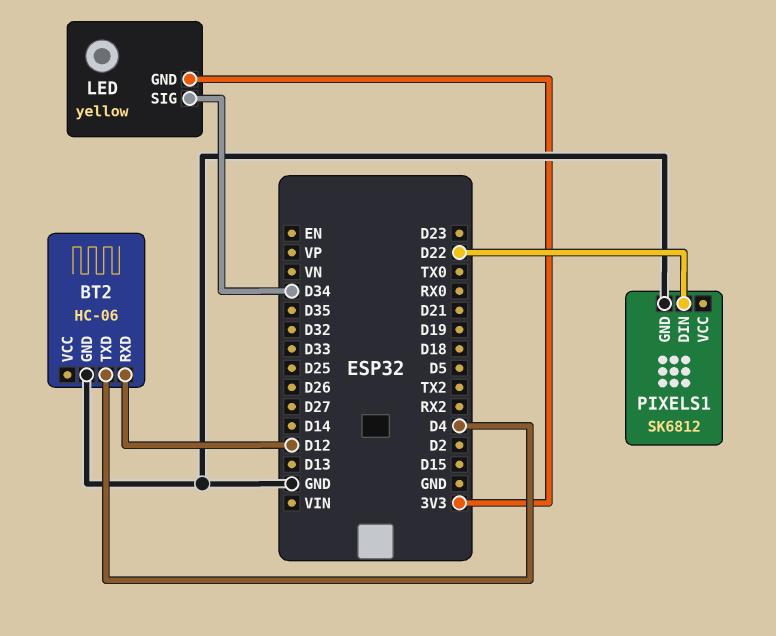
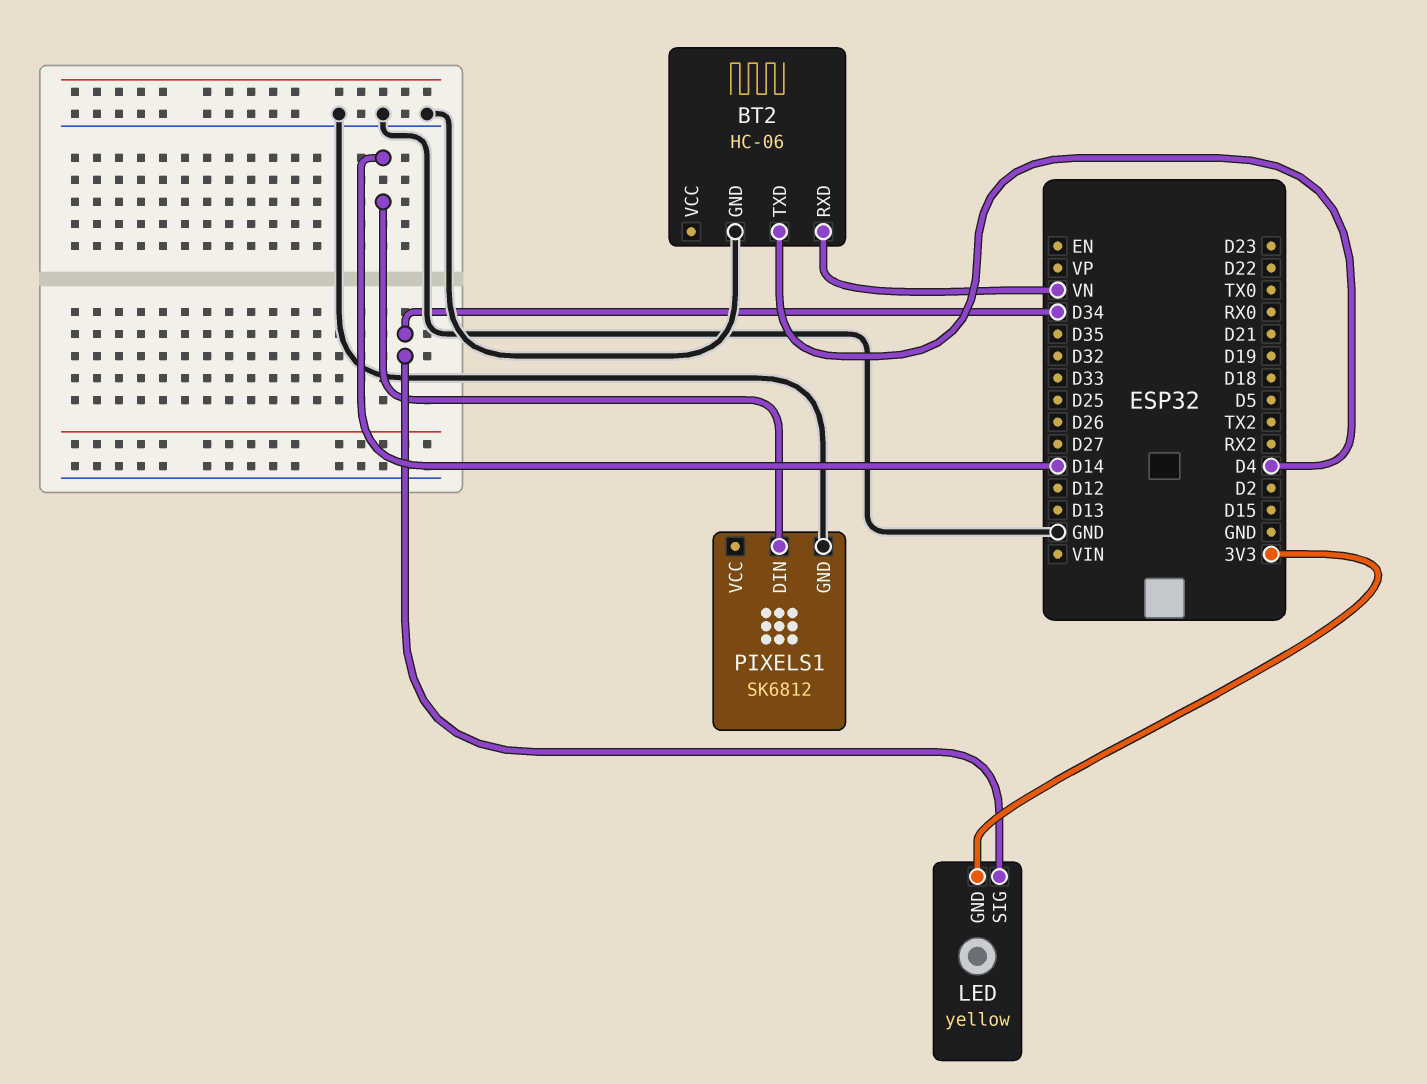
BT2 pin RXD: D12 -> VN
PIXELS1 pin DIN: D22 -> D14

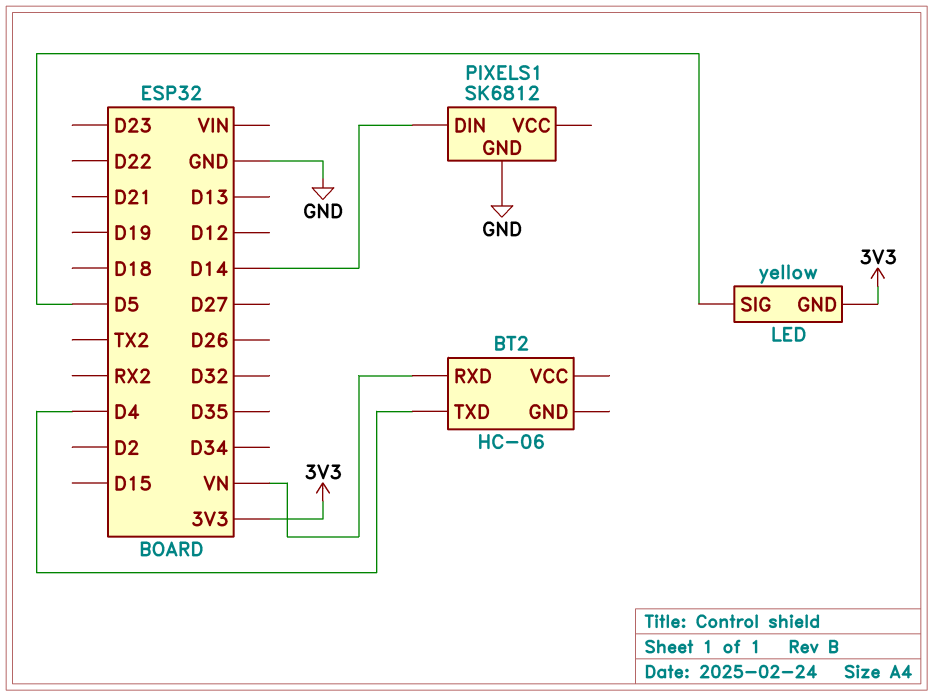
BT2 pin GND: GND -> none
LED pin SIG: D34 -> D5

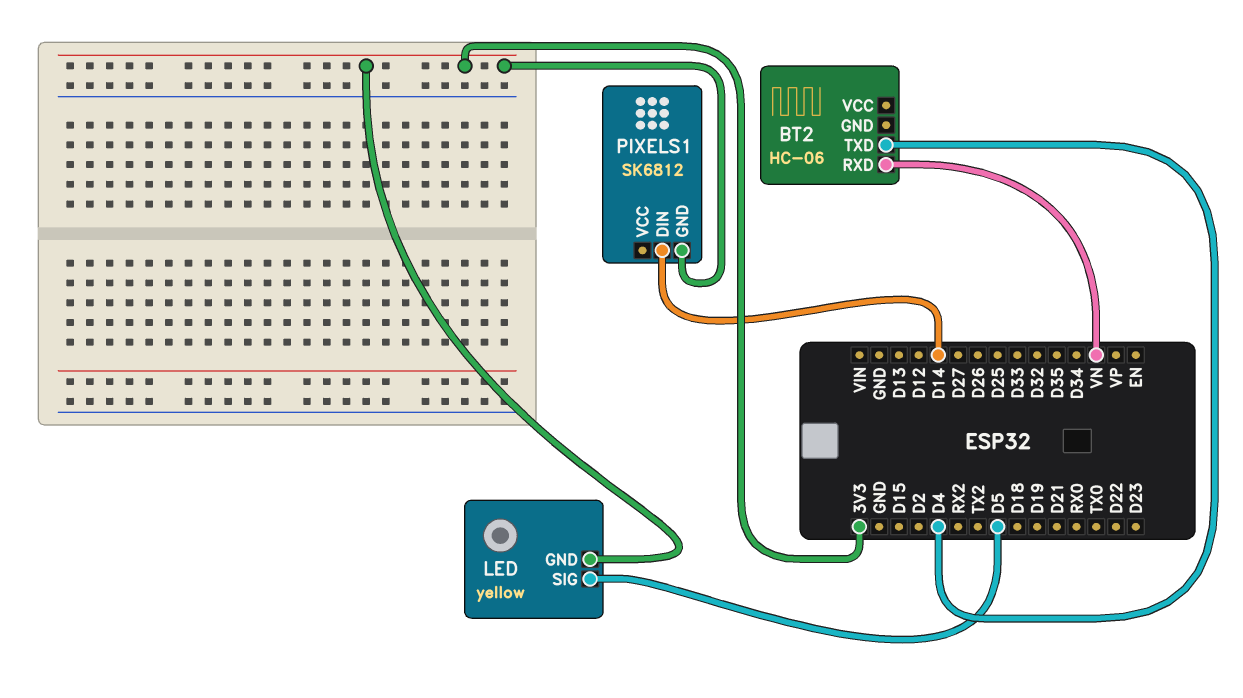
PIXELS1 pin GND: GND -> 3V3

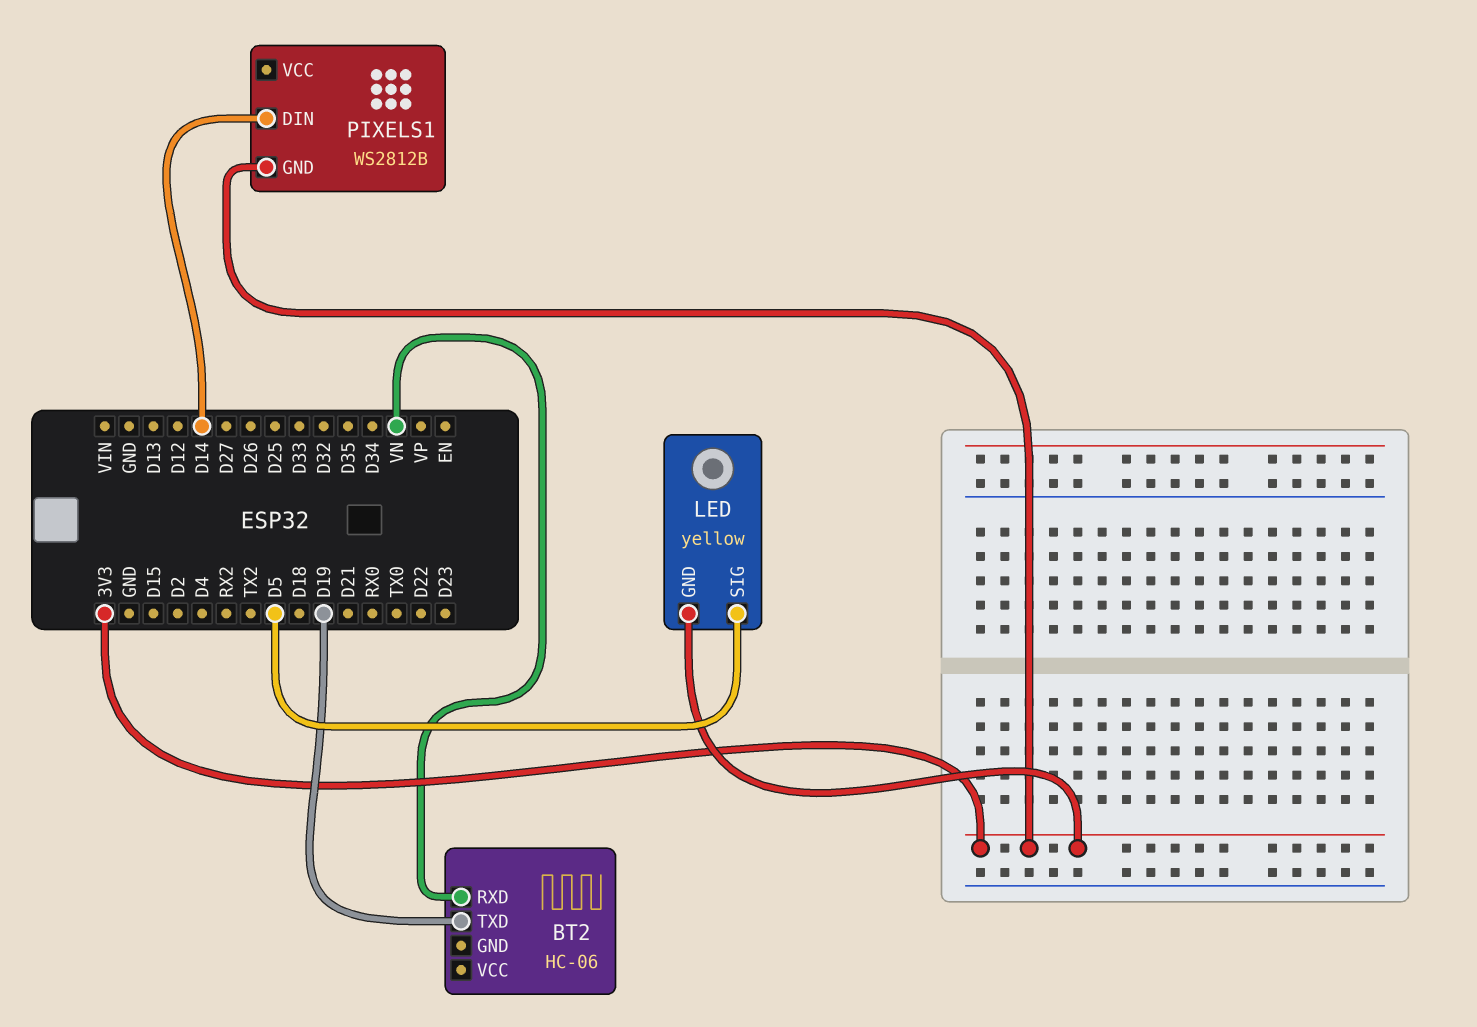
BT2 pin TXD: D4 -> D19
PIXELS1: SK6812 -> WS2812B

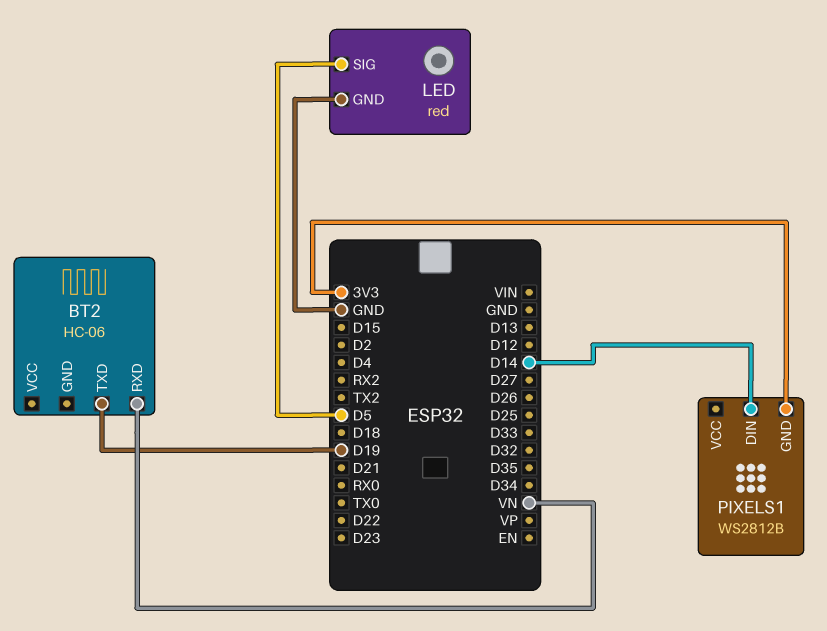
LED: yellow -> red
LED pin GND: 3V3 -> GND

